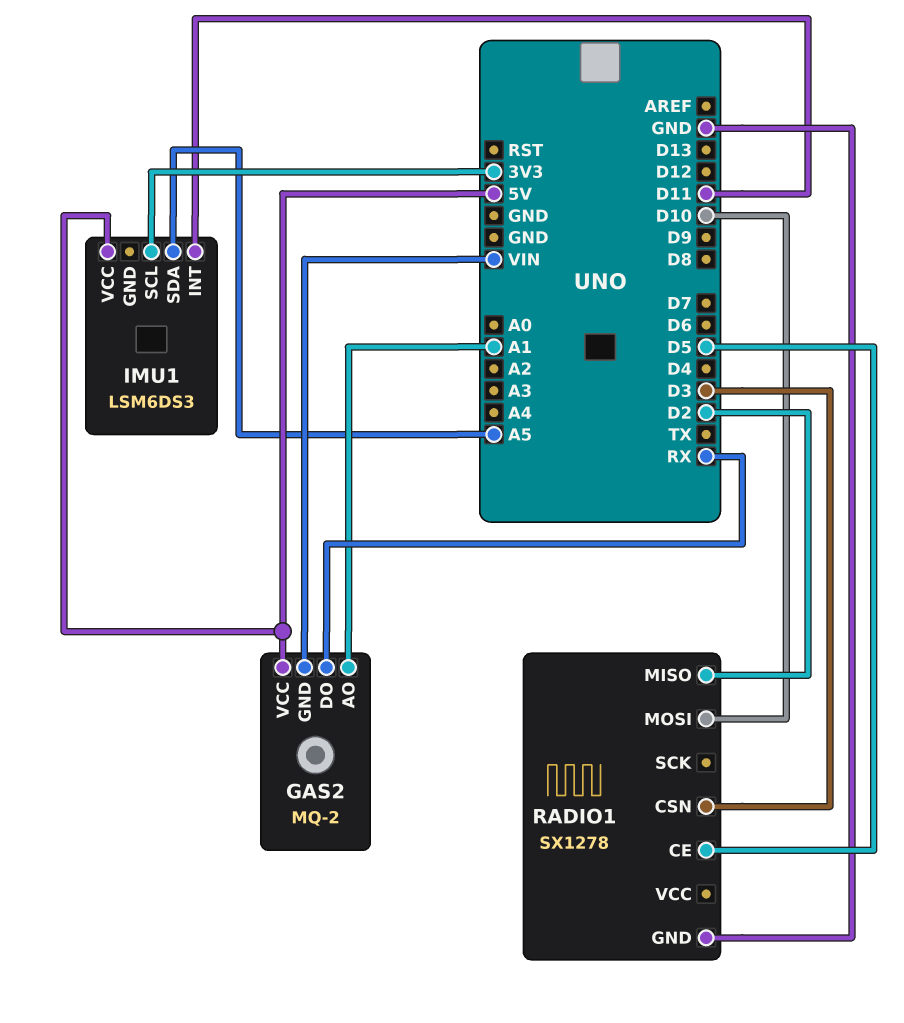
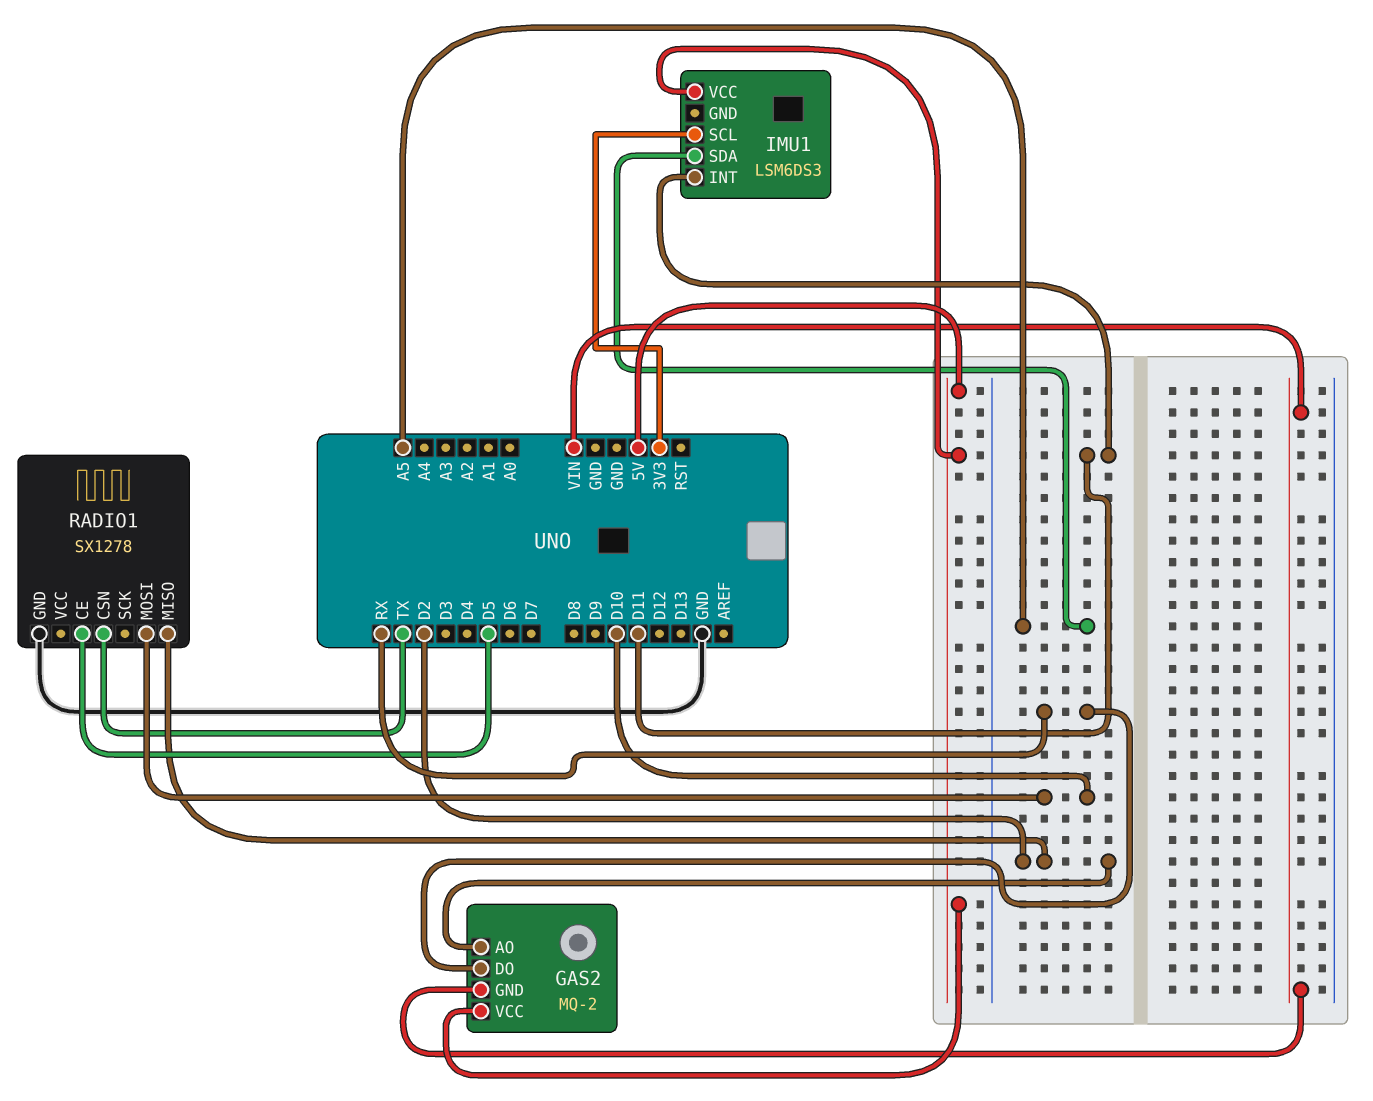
GAS2 pin AO: A1 -> D2
RADIO1 pin CSN: D3 -> TX

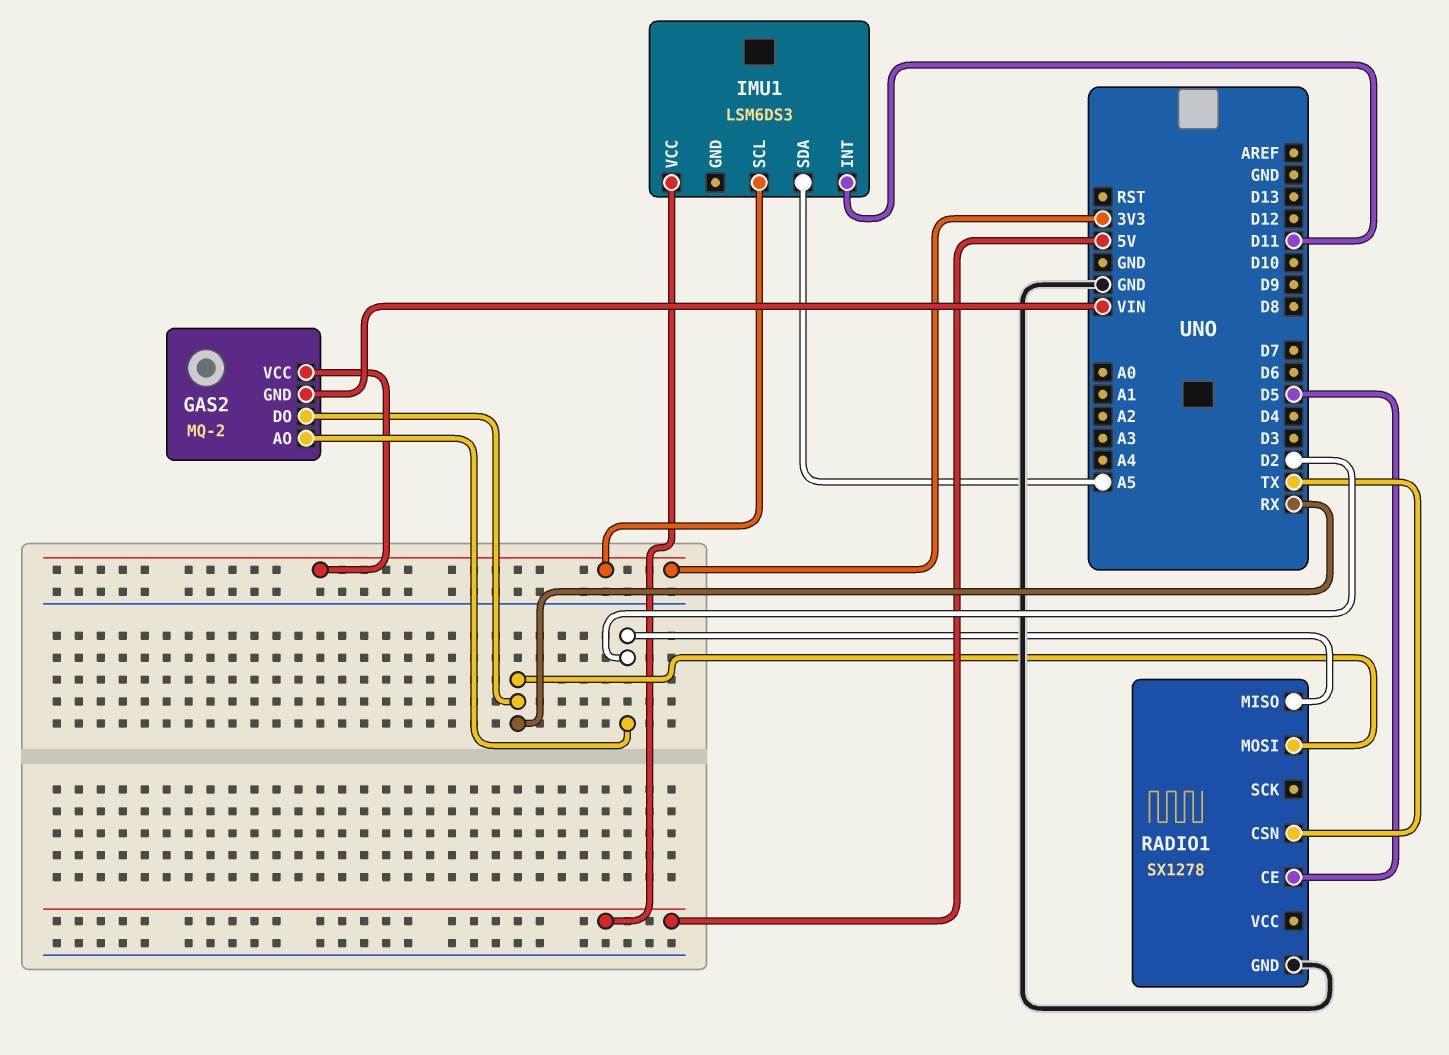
GAS2 pin VCC: 5V -> 3V3
RADIO1 pin MOSI: D10 -> RX

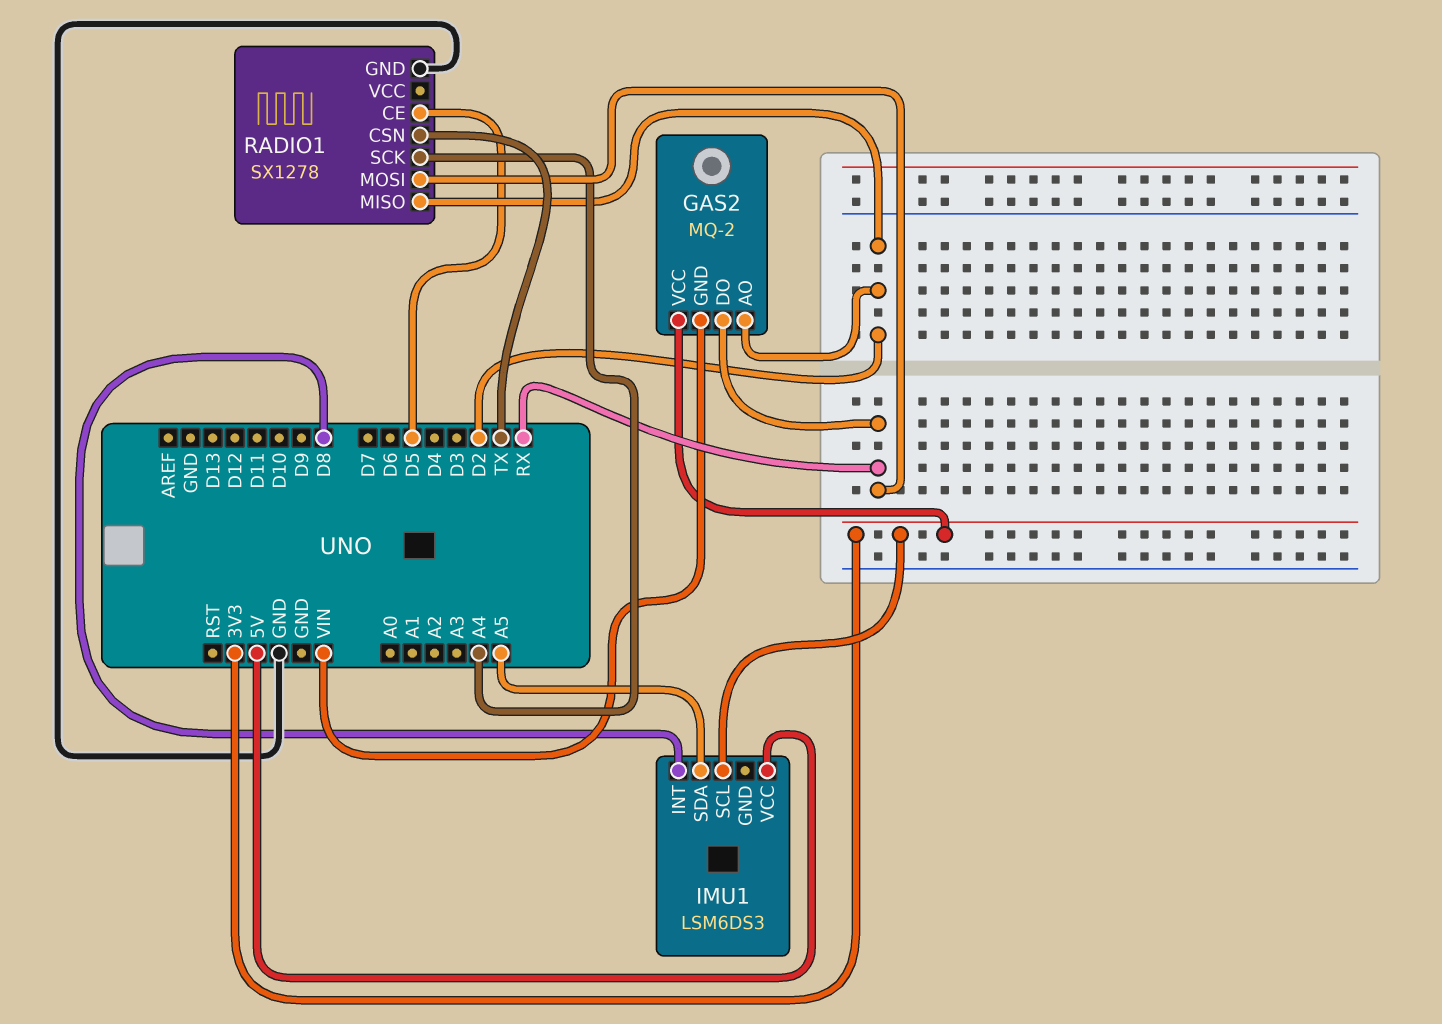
IMU1 pin INT: D11 -> D8
RADIO1 pin SCK: none -> A4

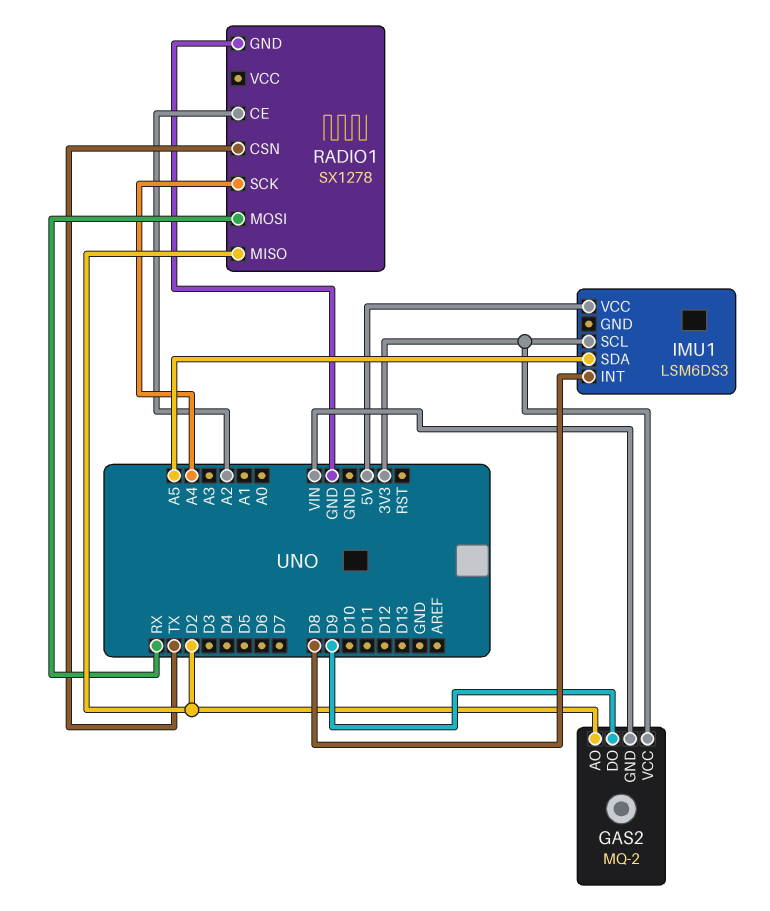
GAS2 pin DO: RX -> D9
RADIO1 pin CE: D5 -> A2

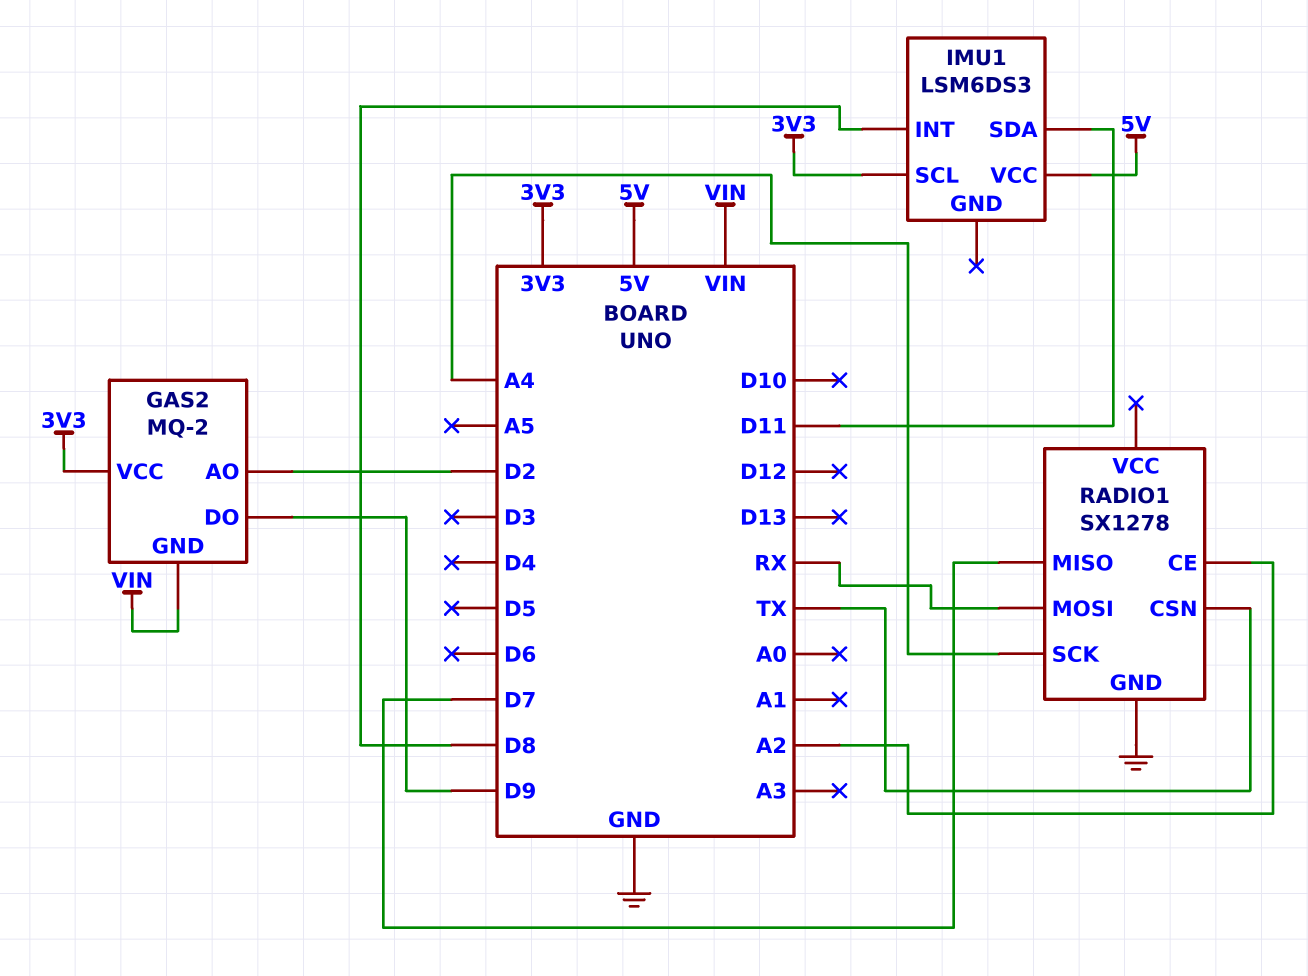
IMU1 pin SDA: A5 -> D11
RADIO1 pin MISO: D2 -> D7

